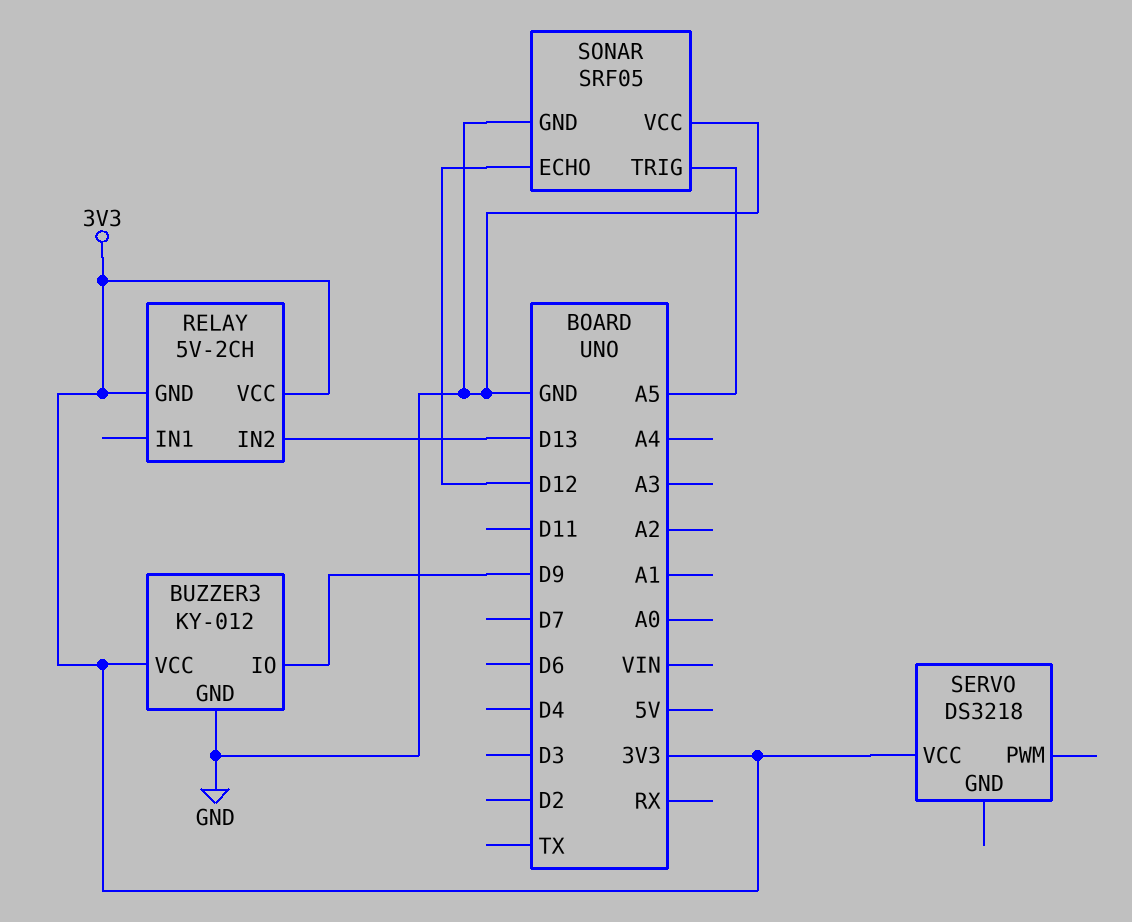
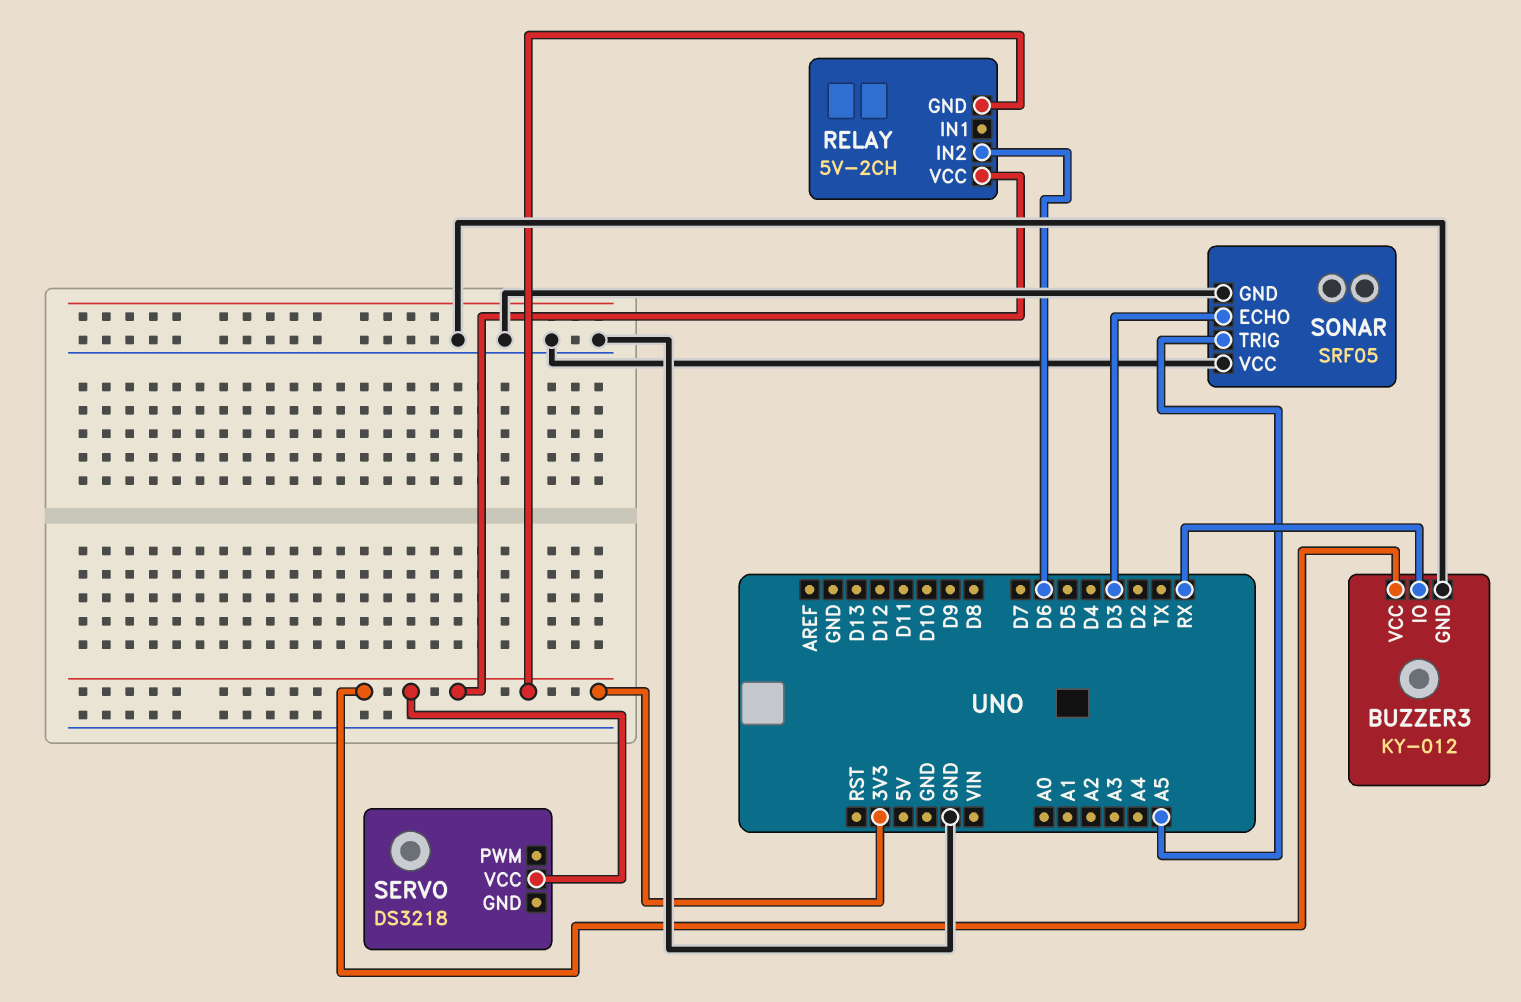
BUZZER3 pin IO: D9 -> RX
RELAY pin IN2: D13 -> D6
SONAR pin ECHO: D12 -> D3

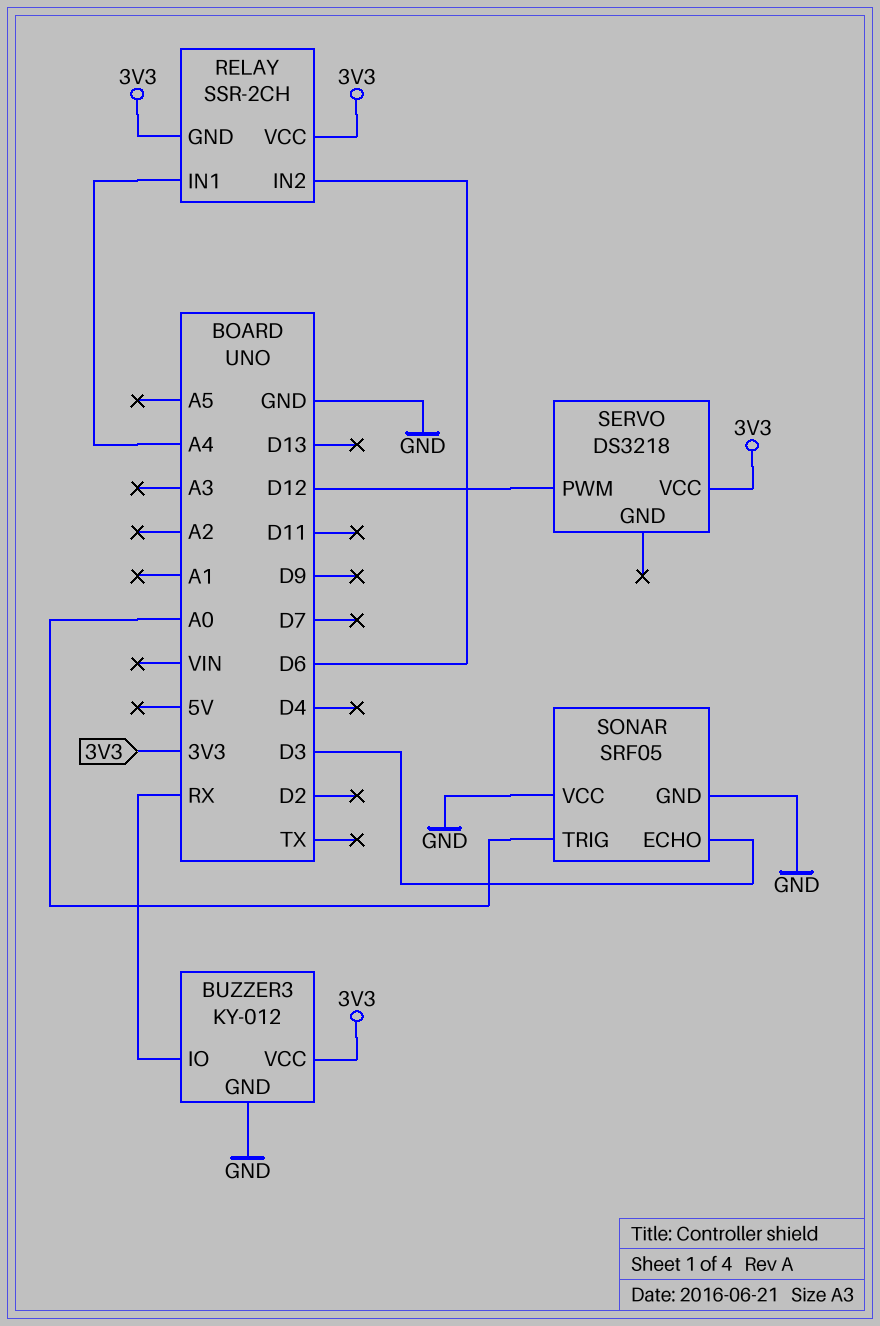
RELAY: 5V-2CH -> SSR-2CH
RELAY pin IN1: none -> A4
SERVO pin PWM: none -> D12
SONAR pin TRIG: A5 -> A0

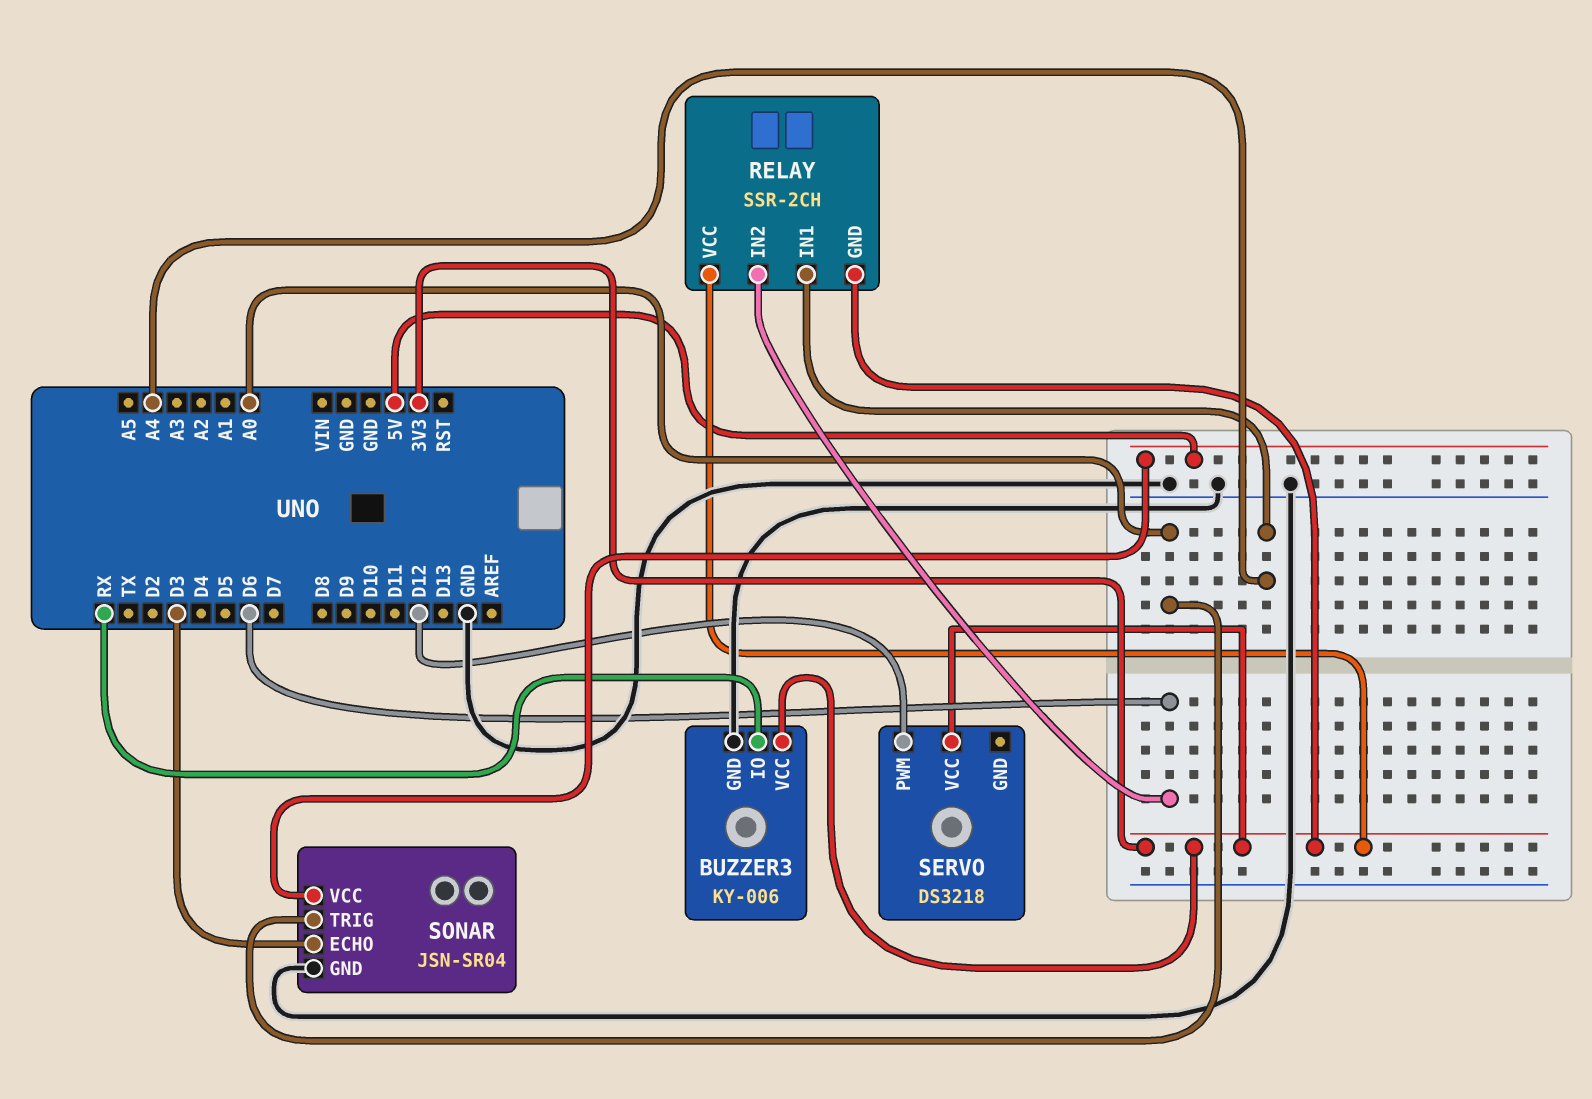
BUZZER3: KY-012 -> KY-006
SONAR: SRF05 -> JSN-SR04
SONAR pin VCC: GND -> 5V

